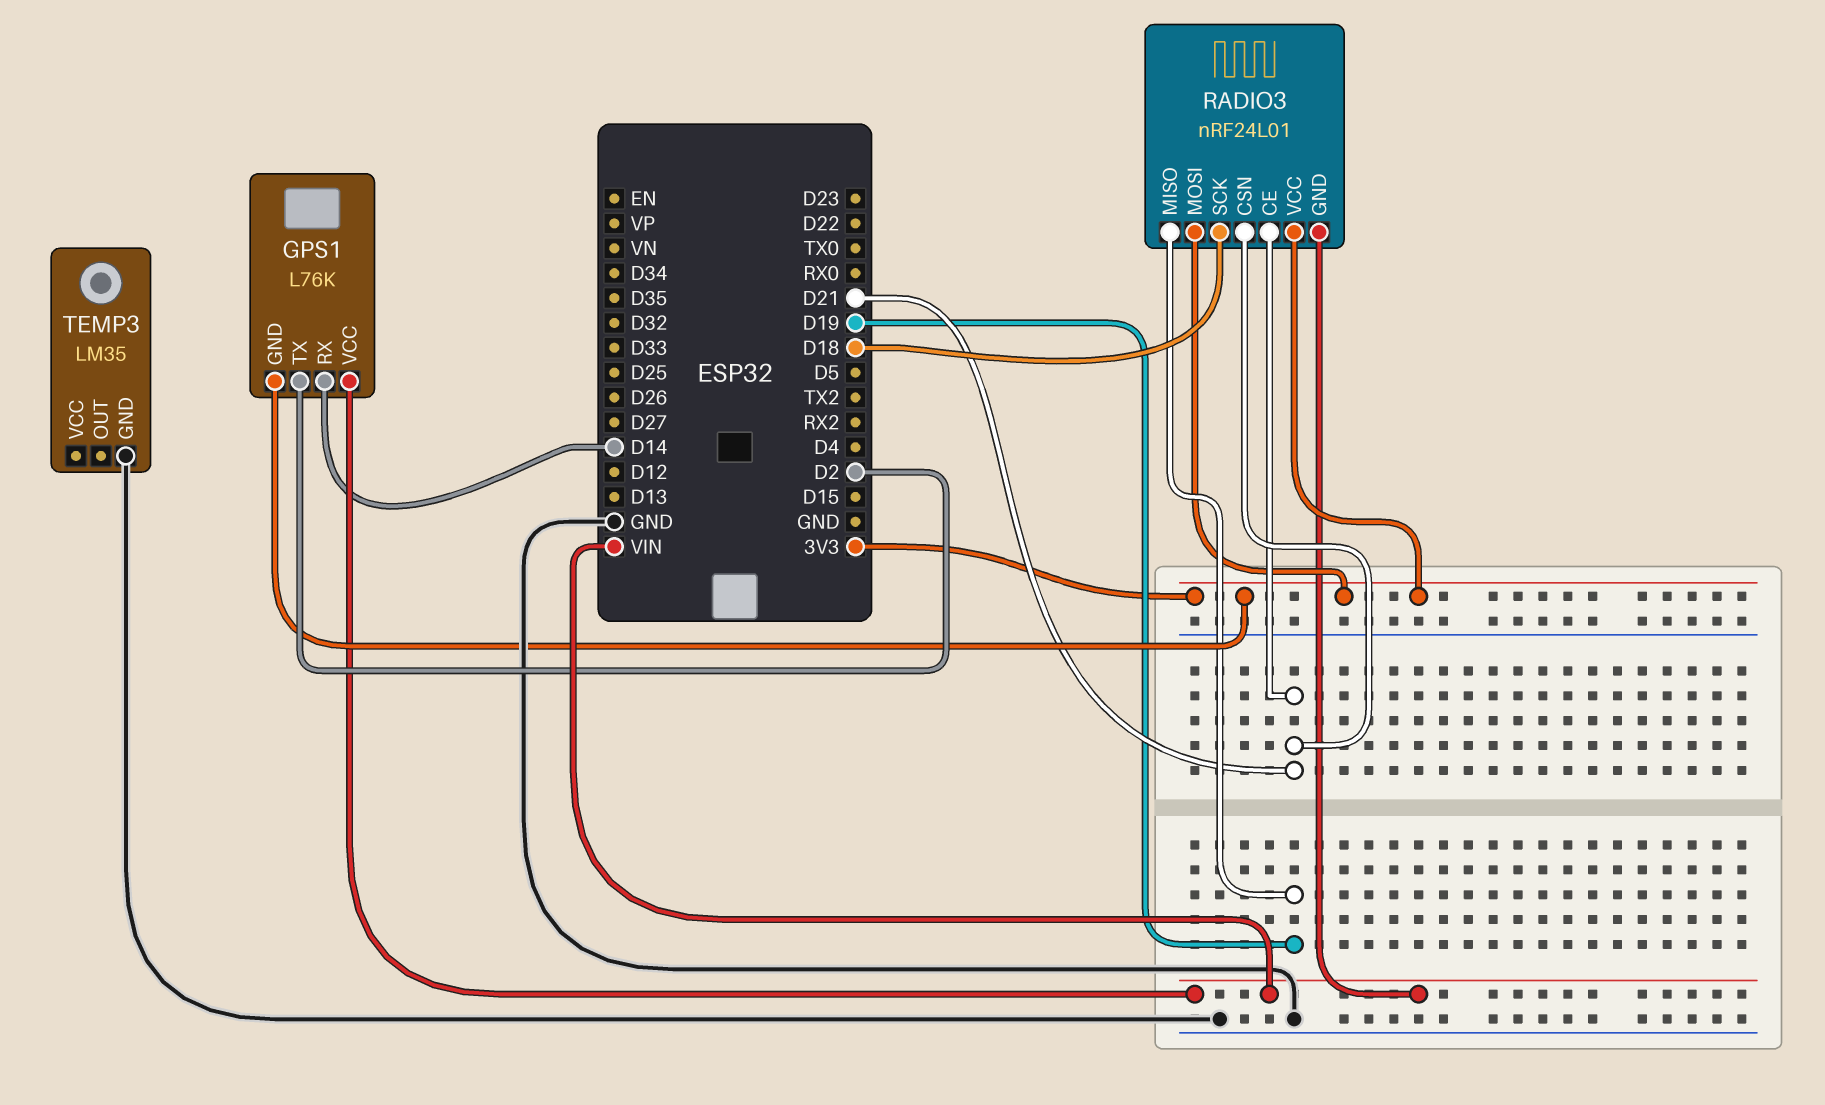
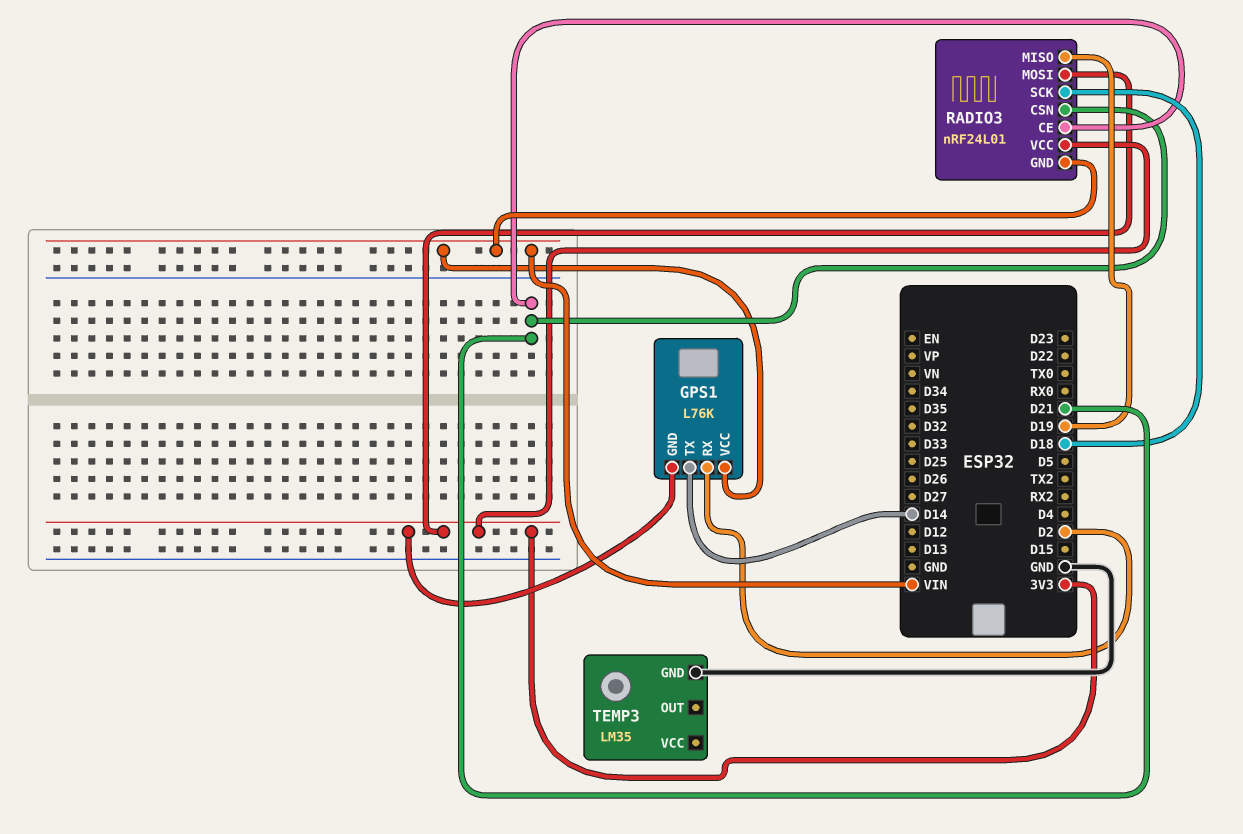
GPS1 pin RX: D14 -> D2
GPS1 pin TX: D2 -> D14

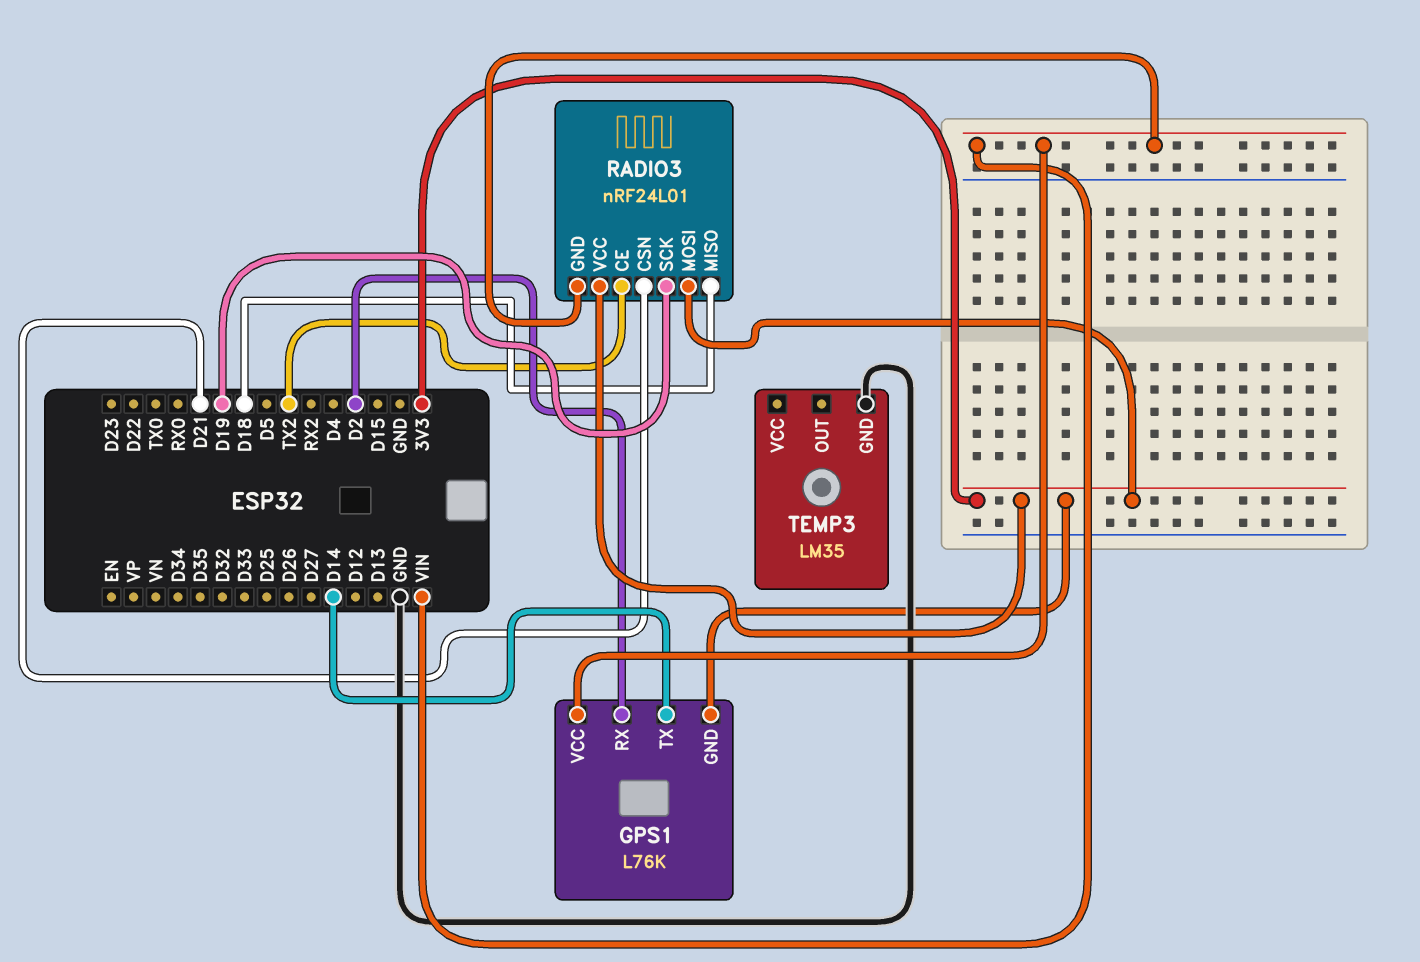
RADIO3 pin CE: D21 -> TX2
RADIO3 pin MISO: D19 -> D18
RADIO3 pin SCK: D18 -> D19

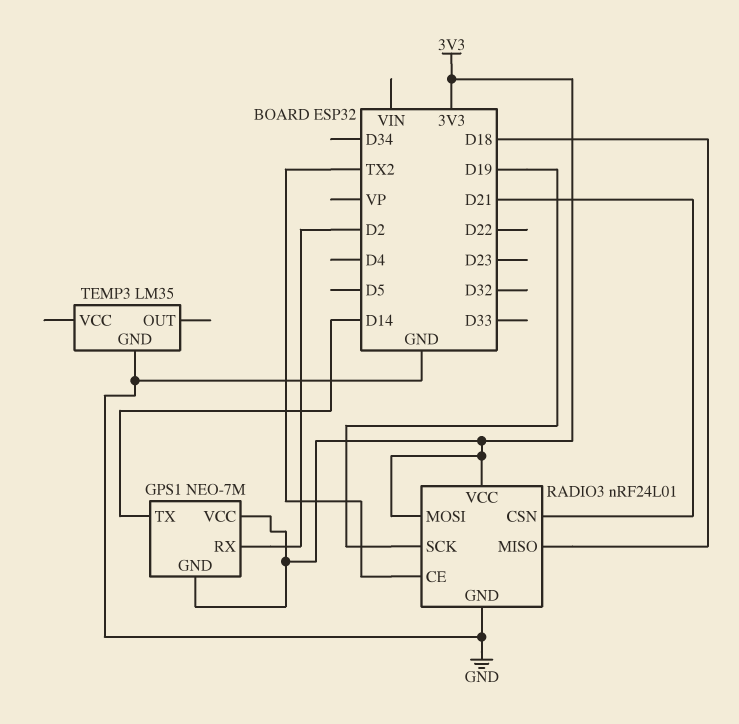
GPS1: L76K -> NEO-7M
GPS1 pin VCC: VIN -> 3V3
RADIO3 pin GND: VIN -> GND

